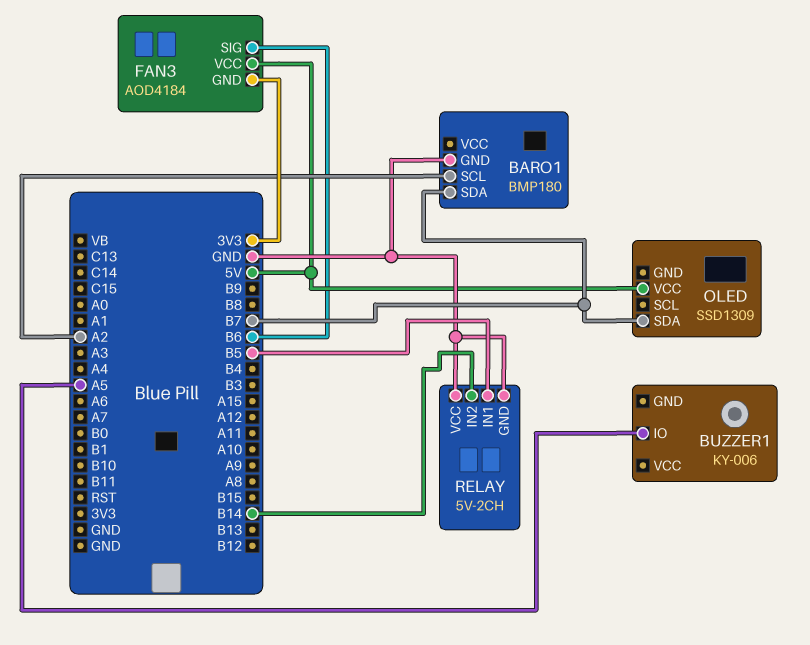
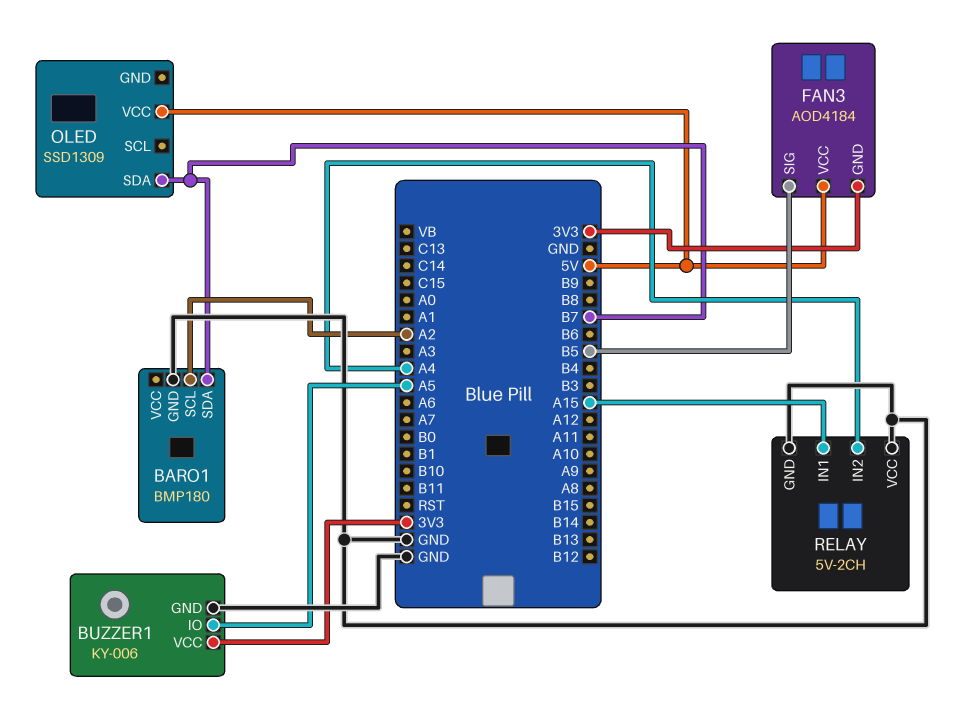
BUZZER1 pin GND: none -> GND
BUZZER1 pin VCC: none -> 3V3
FAN3 pin SIG: B6 -> B5
RELAY pin IN1: B5 -> A15
RELAY pin IN2: B14 -> A4

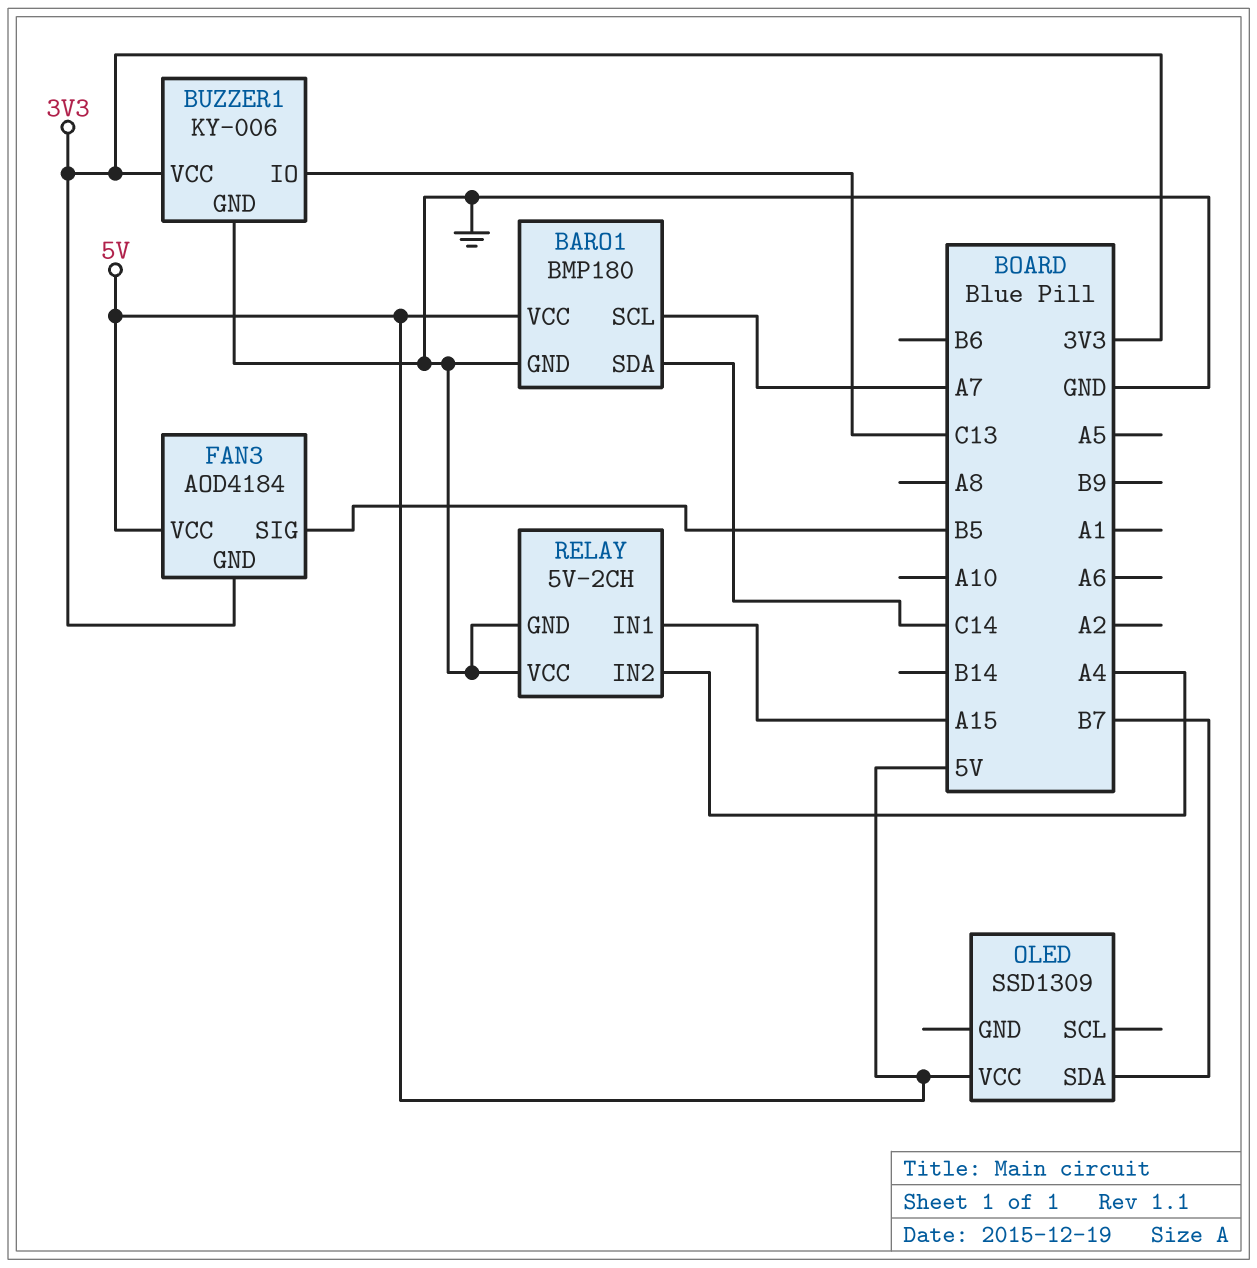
BARO1 pin SCL: A2 -> A7
BARO1 pin SDA: B7 -> C14
BARO1 pin VCC: none -> 5V
BUZZER1 pin IO: A5 -> C13

